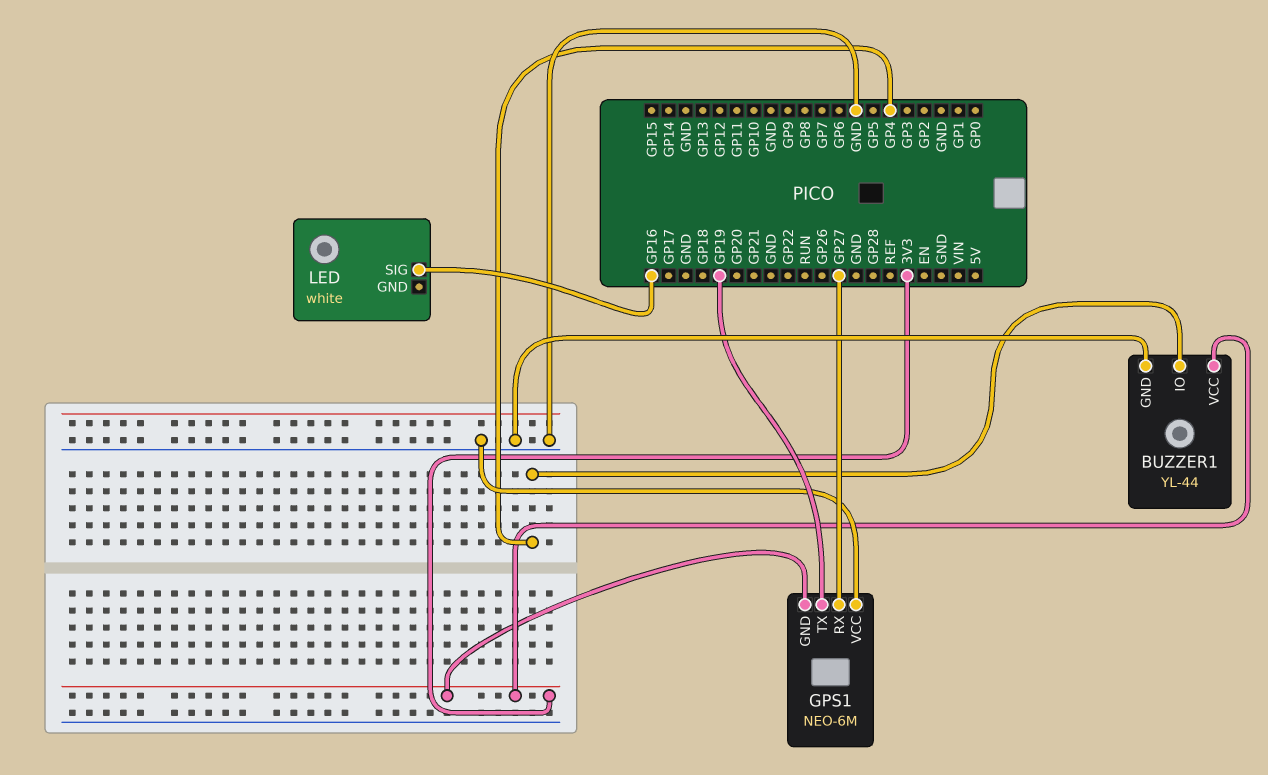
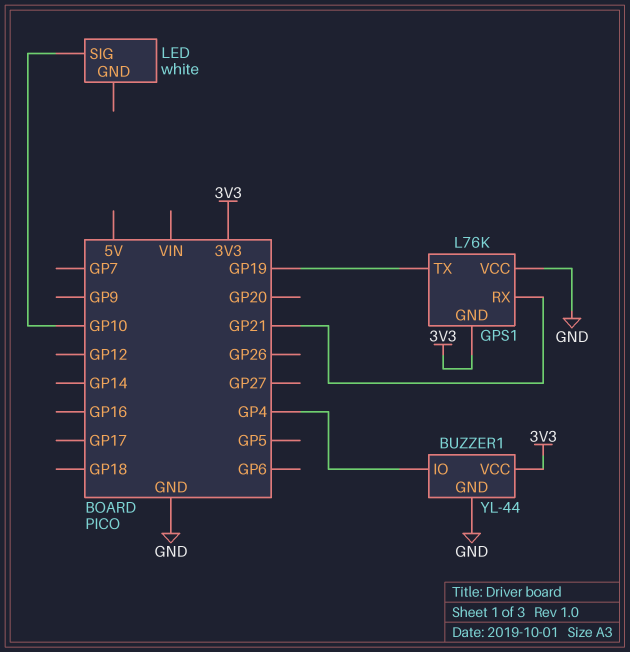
GPS1: NEO-6M -> L76K
GPS1 pin RX: GP27 -> GP21
LED pin SIG: GP16 -> GP10

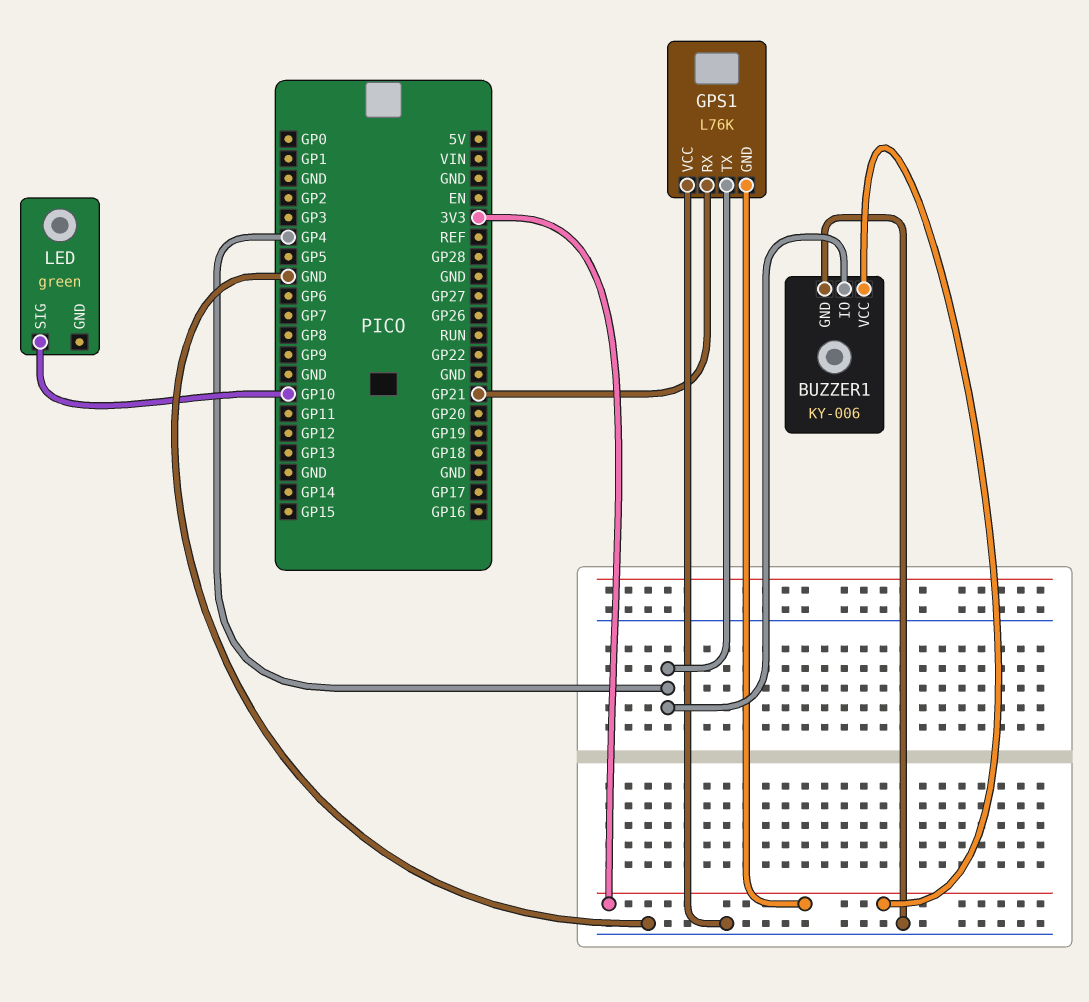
BUZZER1: YL-44 -> KY-006
GPS1 pin TX: GP19 -> GP4
LED: white -> green

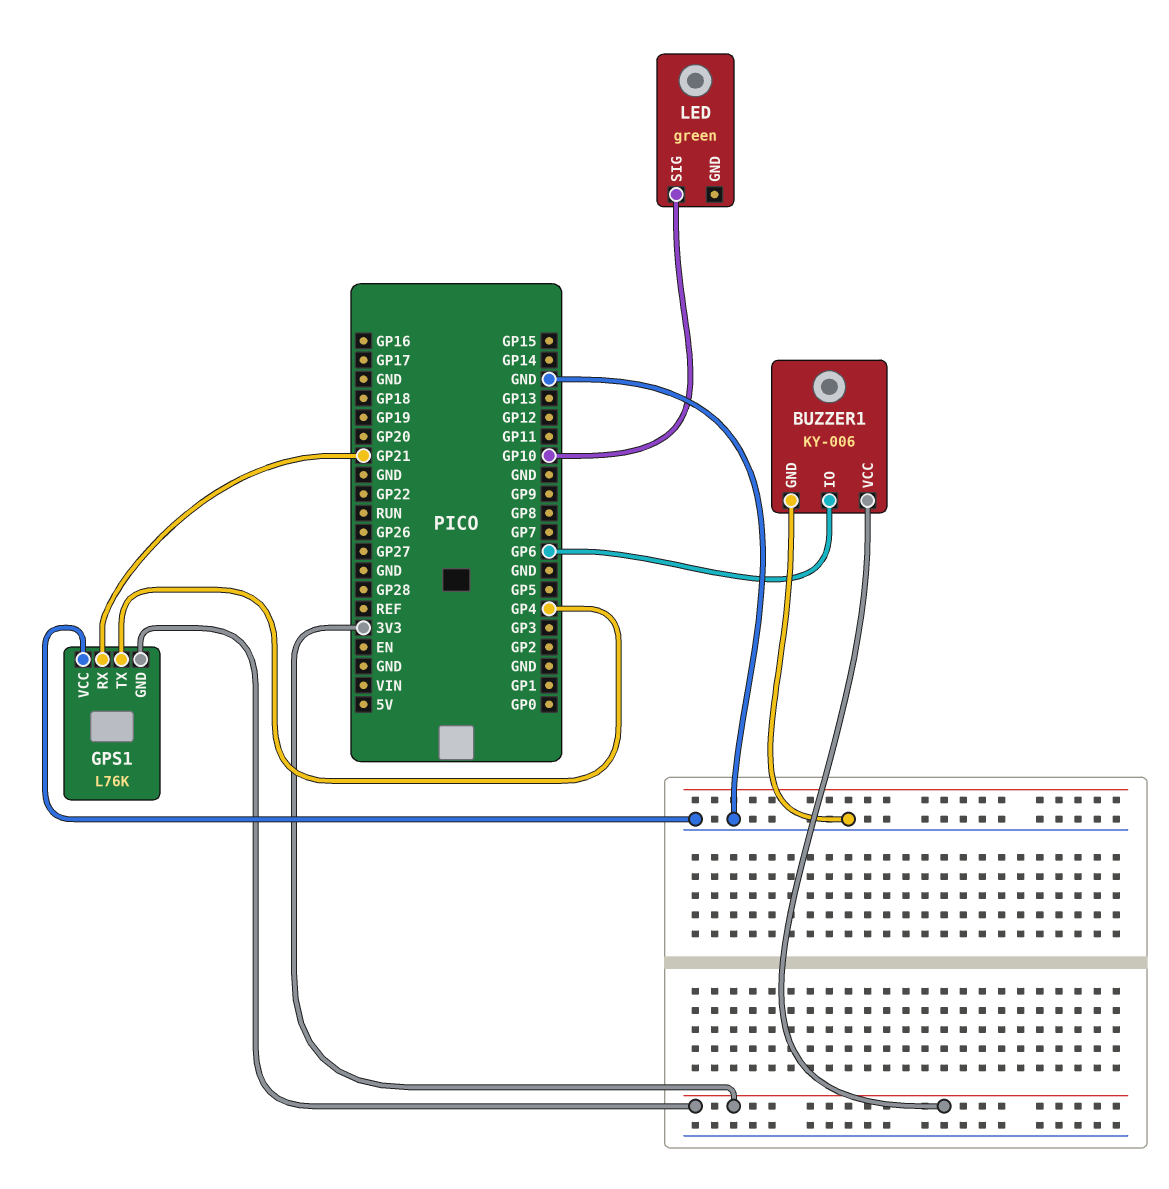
BUZZER1 pin IO: GP4 -> GP6

